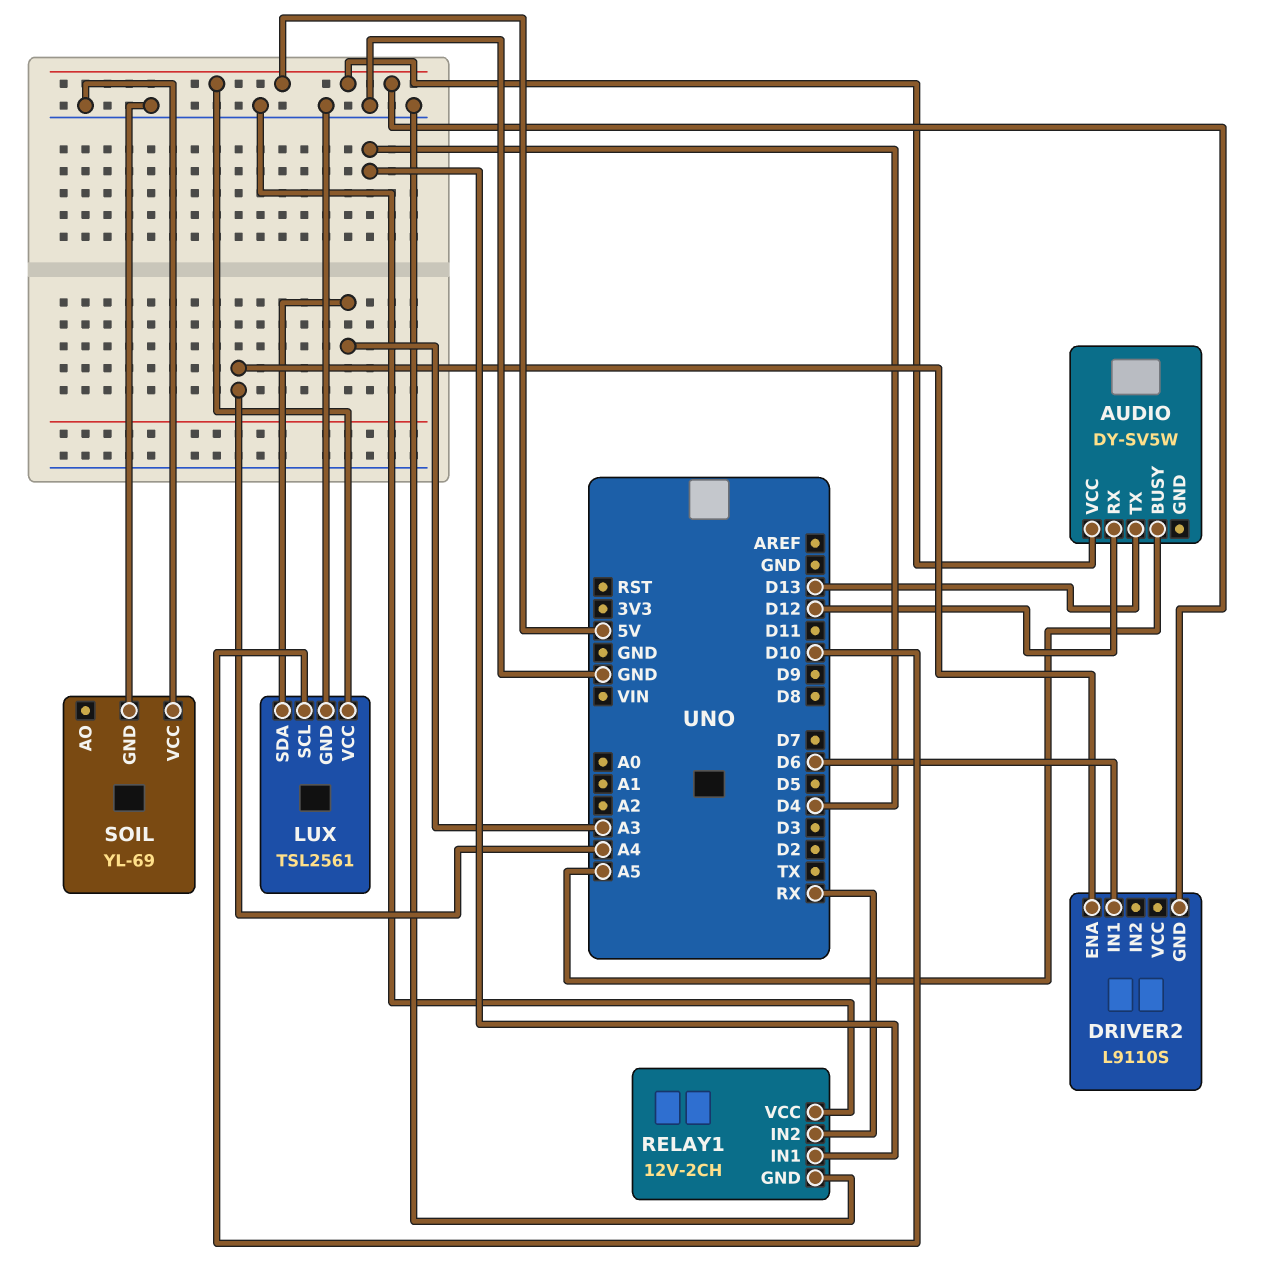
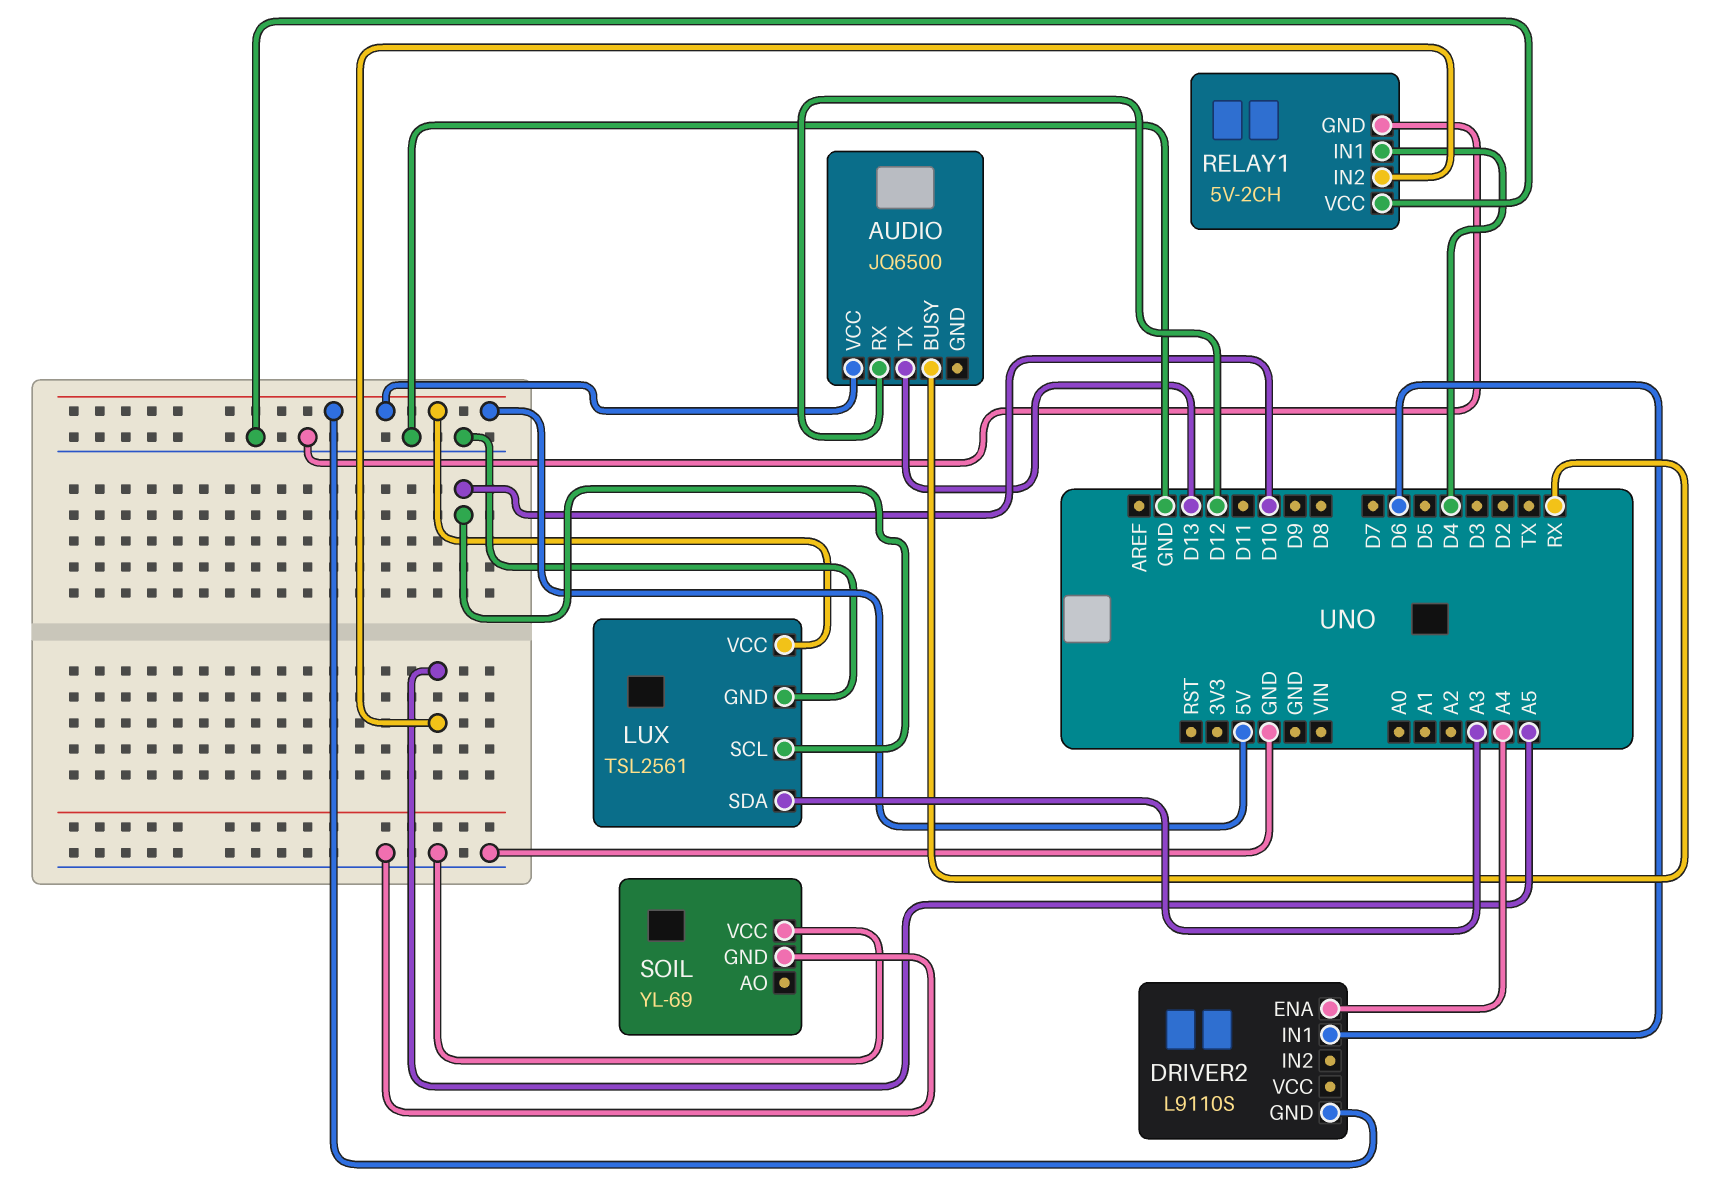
AUDIO: DY-SV5W -> JQ6500
AUDIO pin BUSY: A5 -> RX
RELAY1: 12V-2CH -> 5V-2CH
RELAY1 pin IN2: RX -> A5

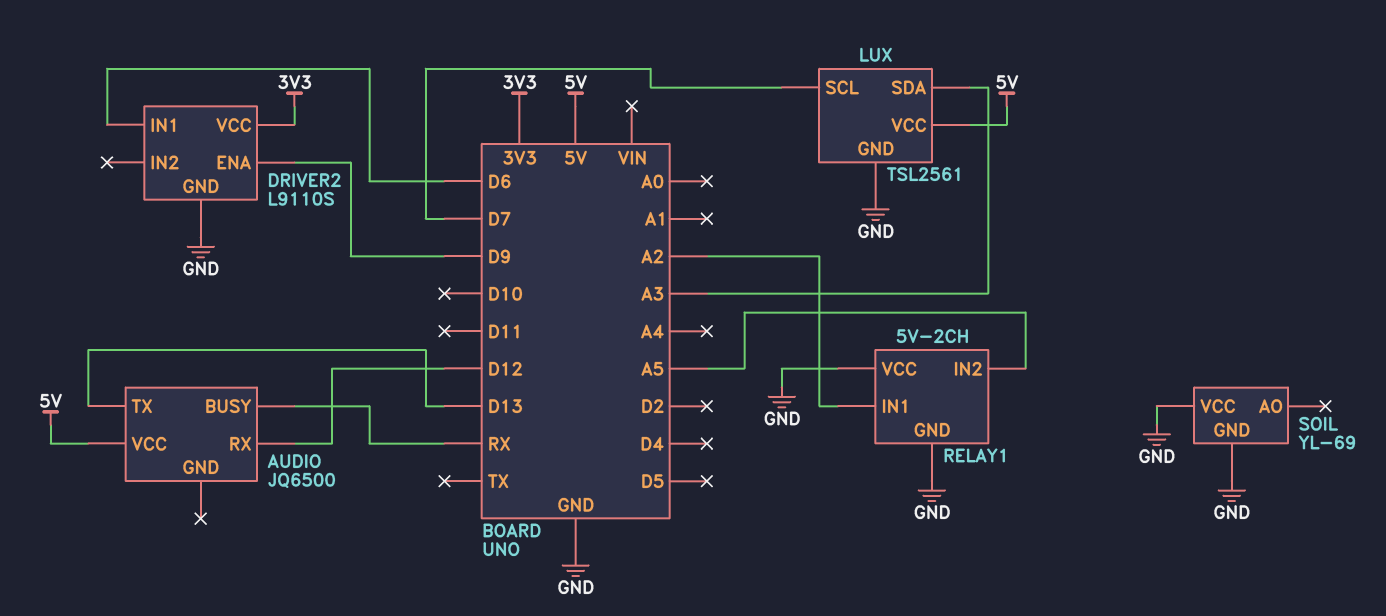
DRIVER2 pin ENA: A4 -> D9
DRIVER2 pin GND: 5V -> GND
DRIVER2 pin VCC: none -> 3V3
LUX pin SCL: D10 -> D7
RELAY1 pin IN1: D4 -> A2

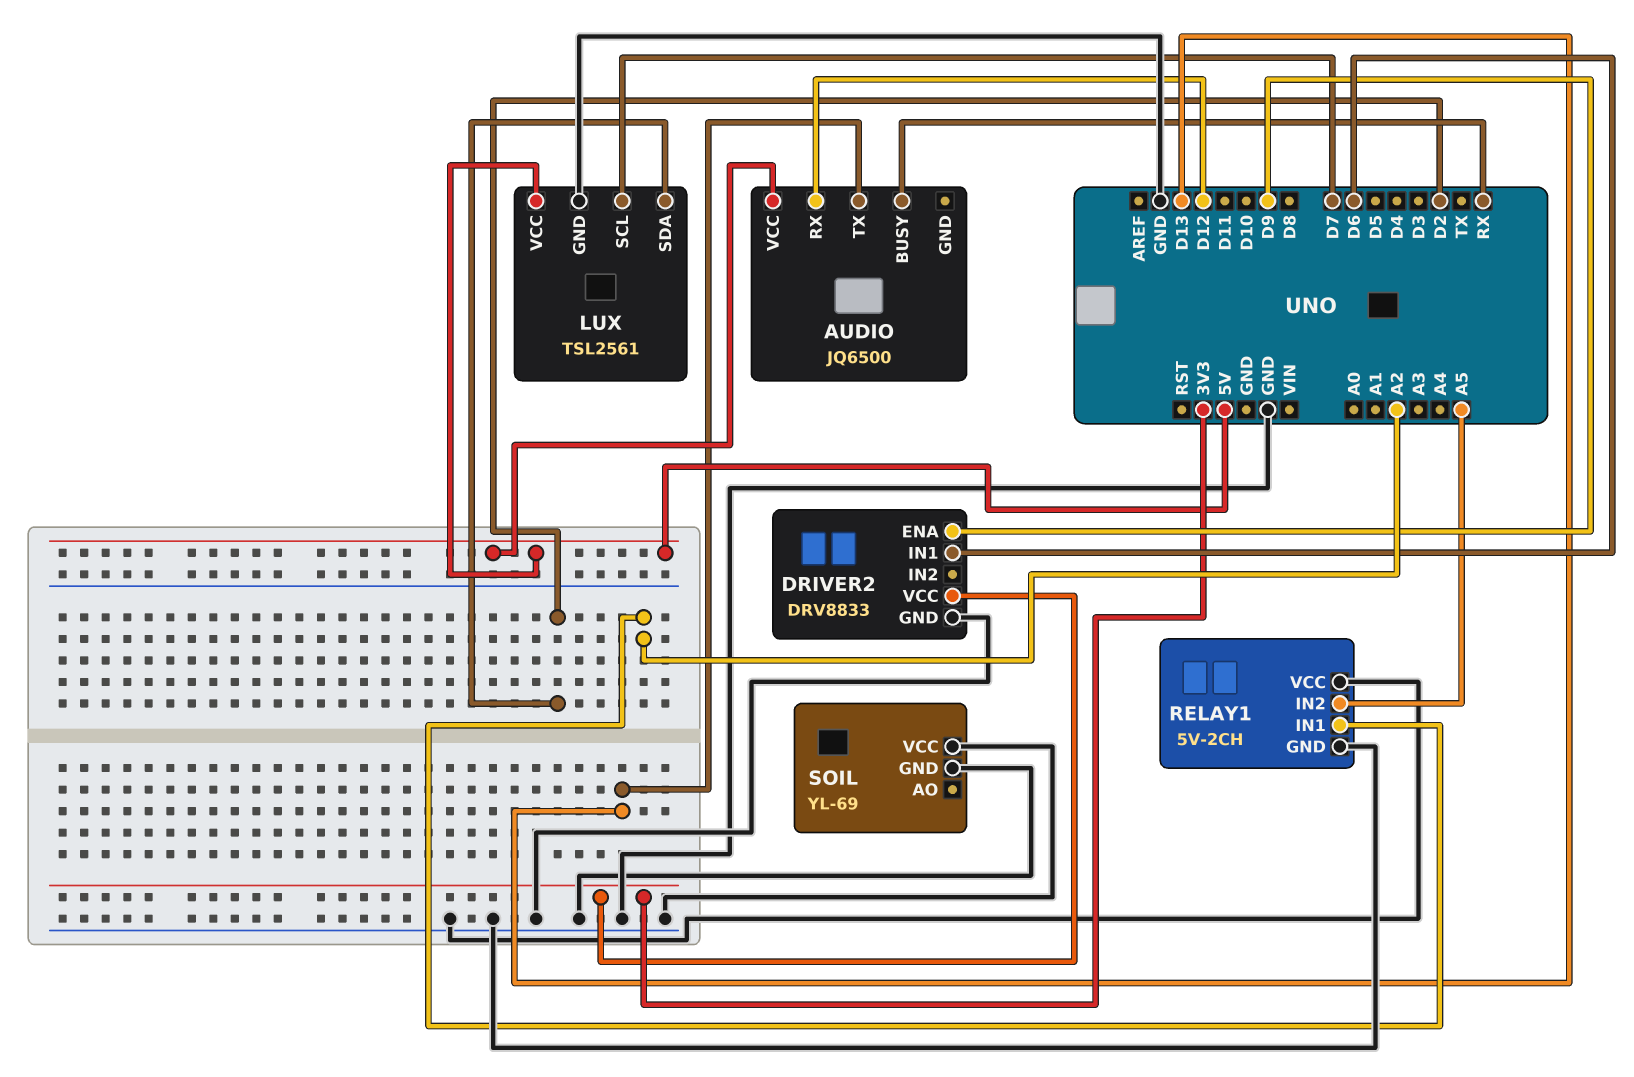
DRIVER2: L9110S -> DRV8833
LUX pin SDA: A3 -> D2

